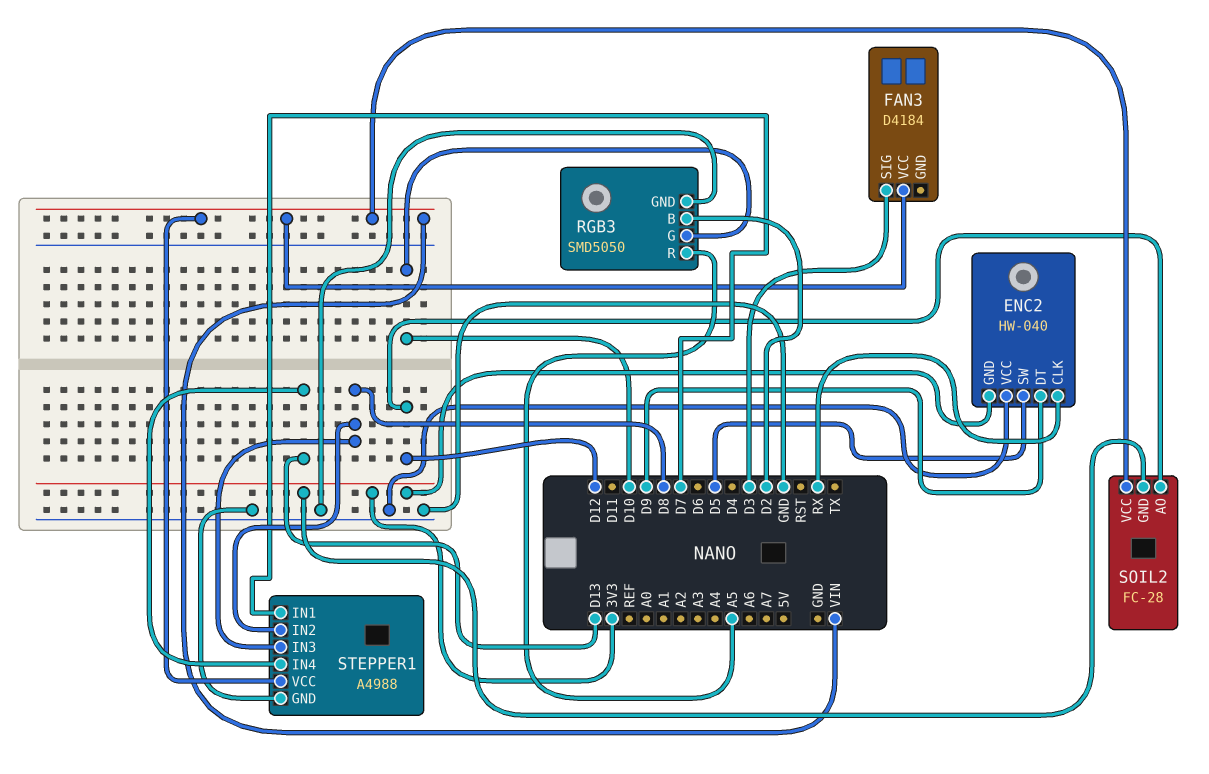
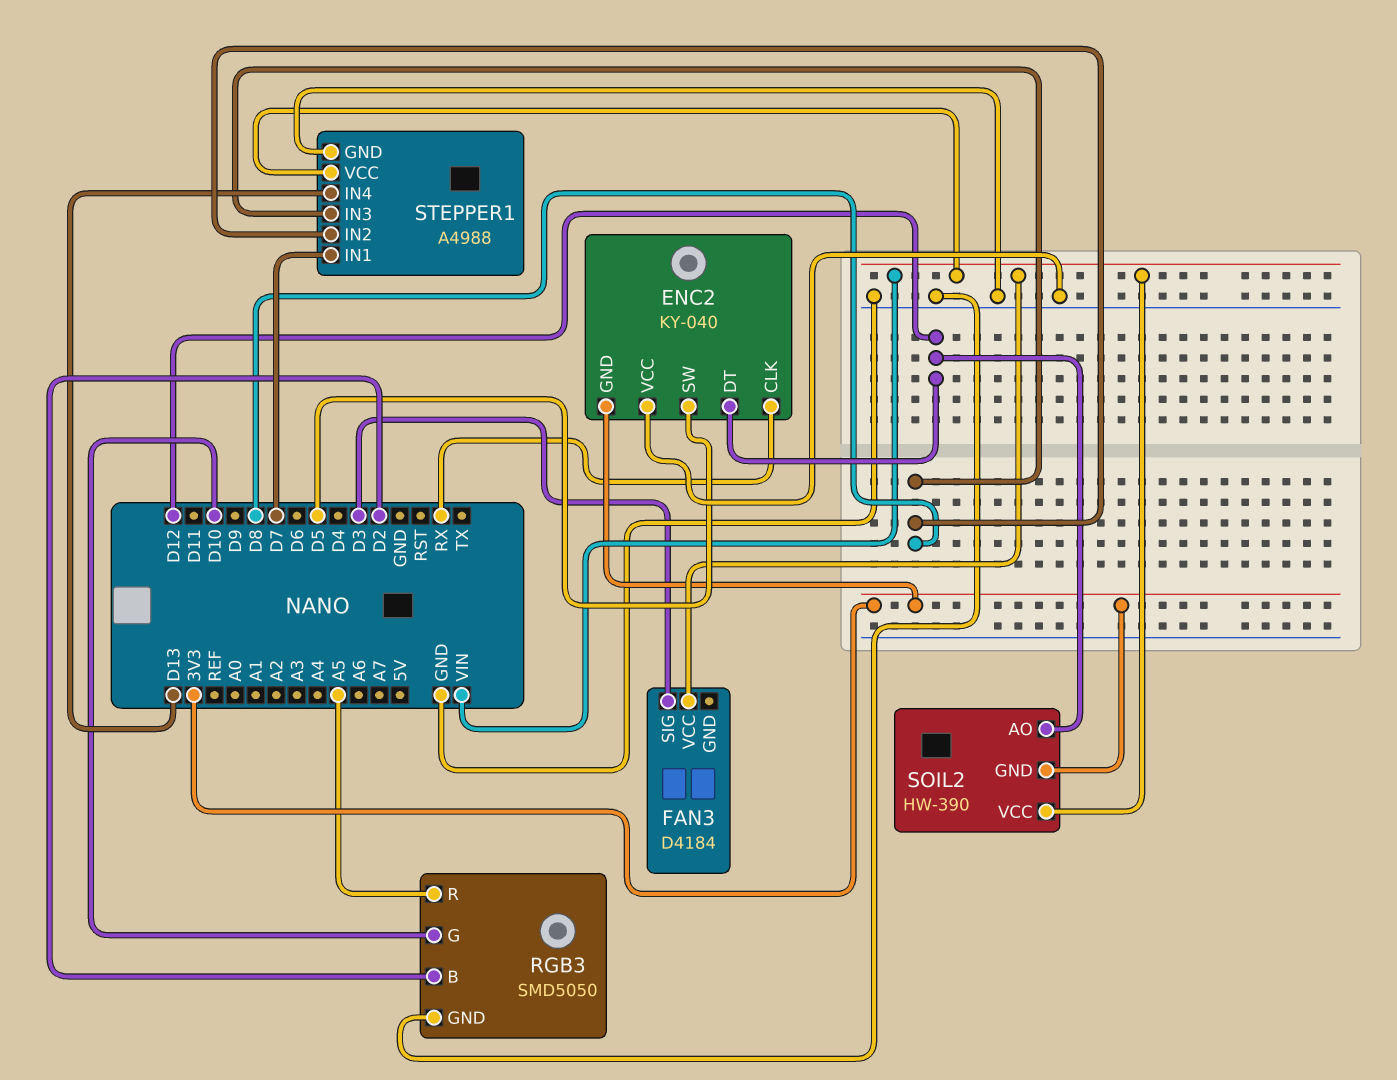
ENC2: HW-040 -> KY-040
ENC2 pin DT: D9 -> D12
SOIL2: FC-28 -> HW-390

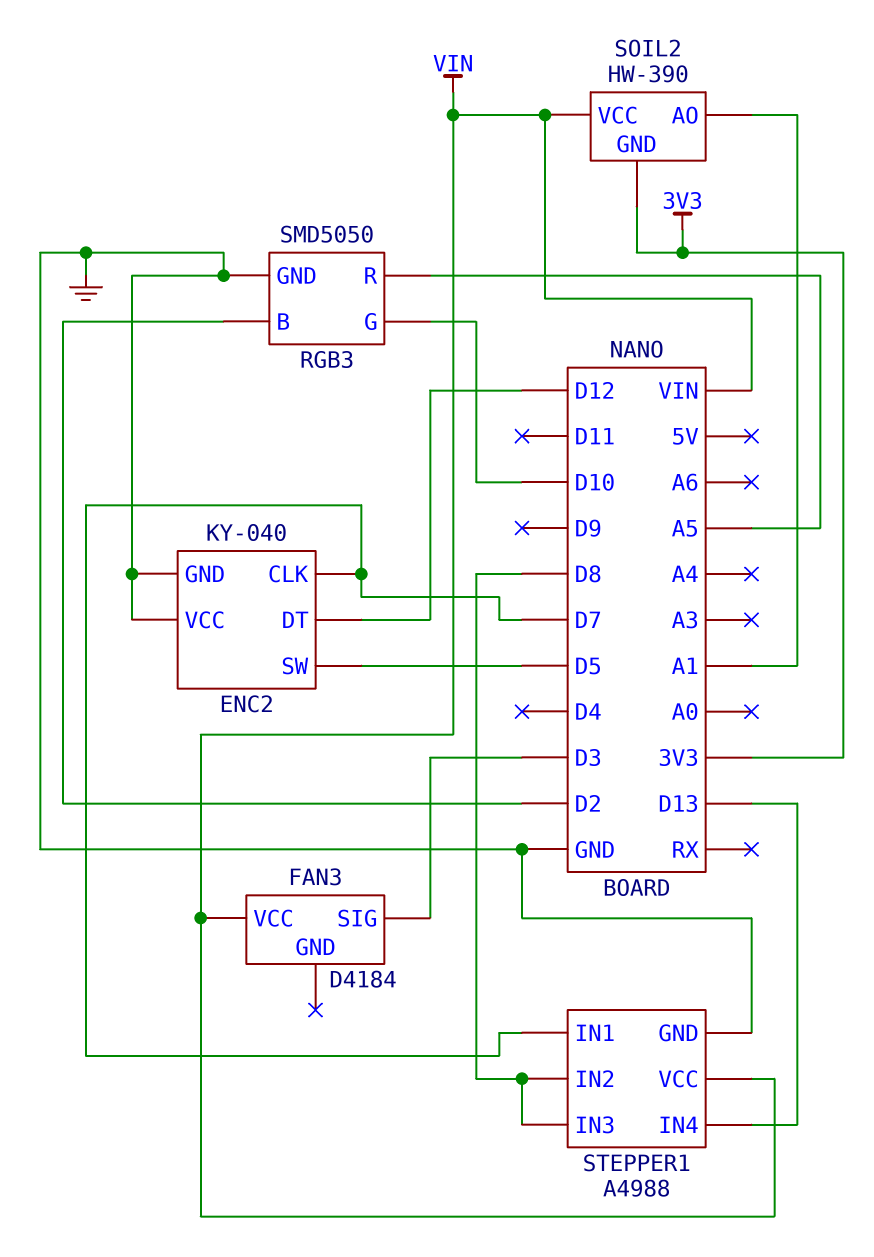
ENC2 pin CLK: RX -> D7
ENC2 pin GND: 3V3 -> GND
SOIL2 pin AO: D12 -> A1

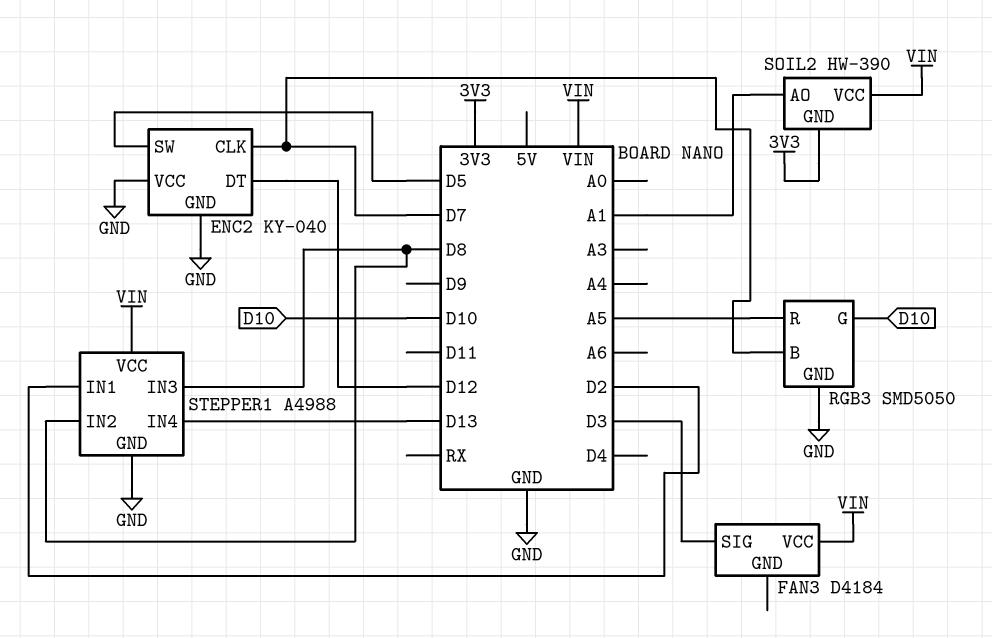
RGB3 pin B: D2 -> D7
STEPPER1 pin IN1: D7 -> D2

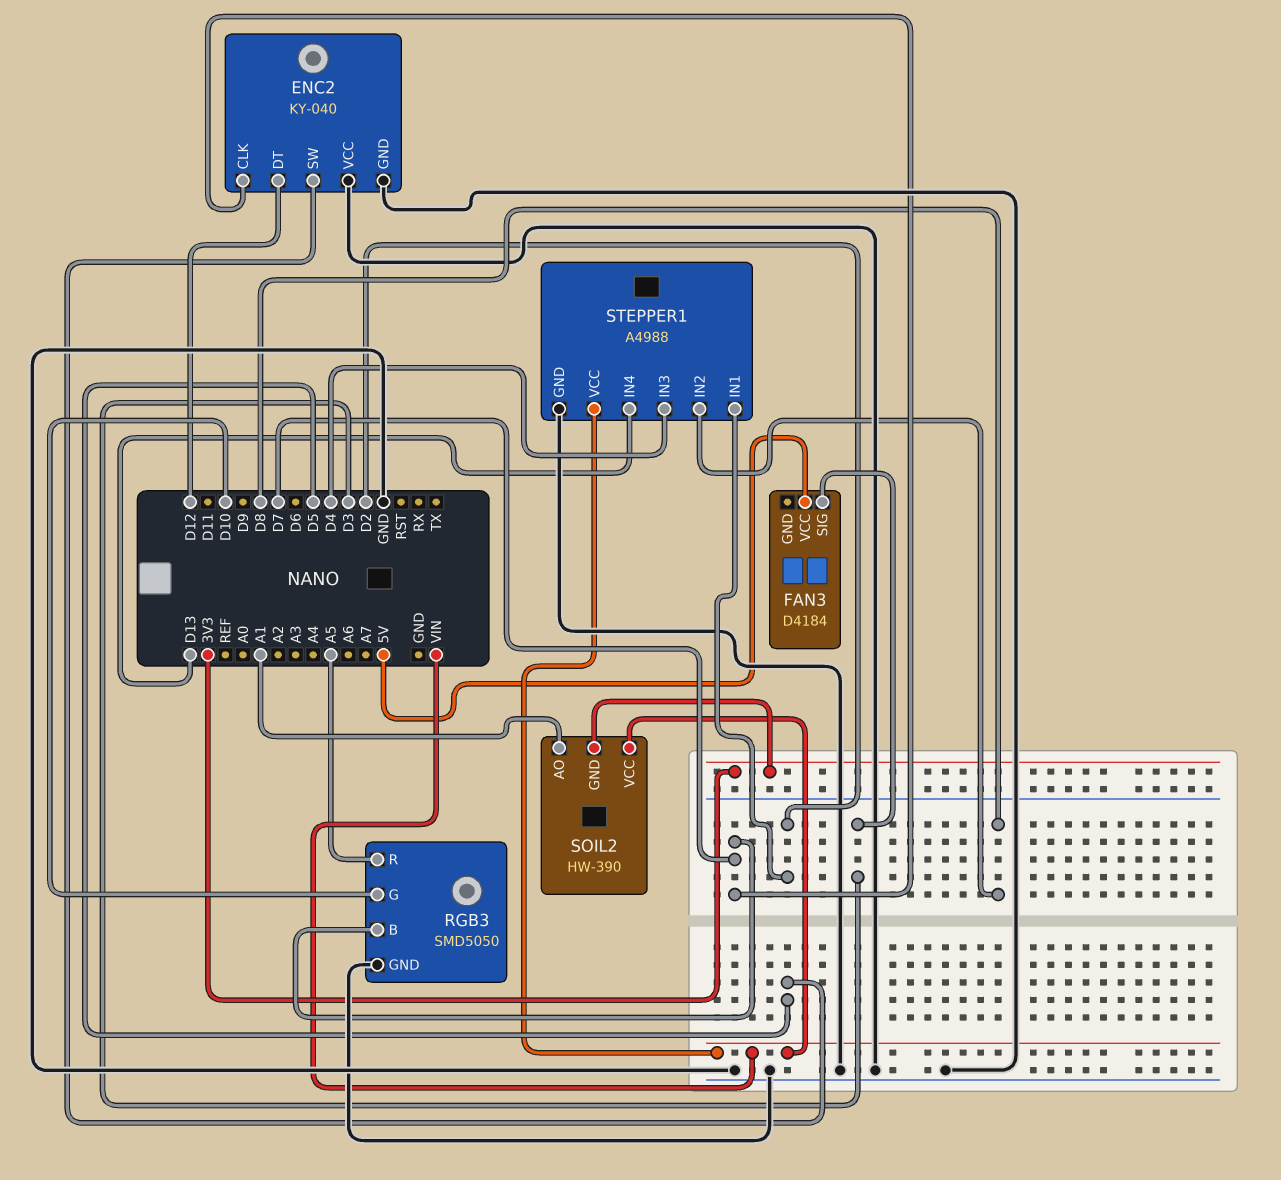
FAN3 pin VCC: VIN -> 5V
STEPPER1 pin IN3: D8 -> D4

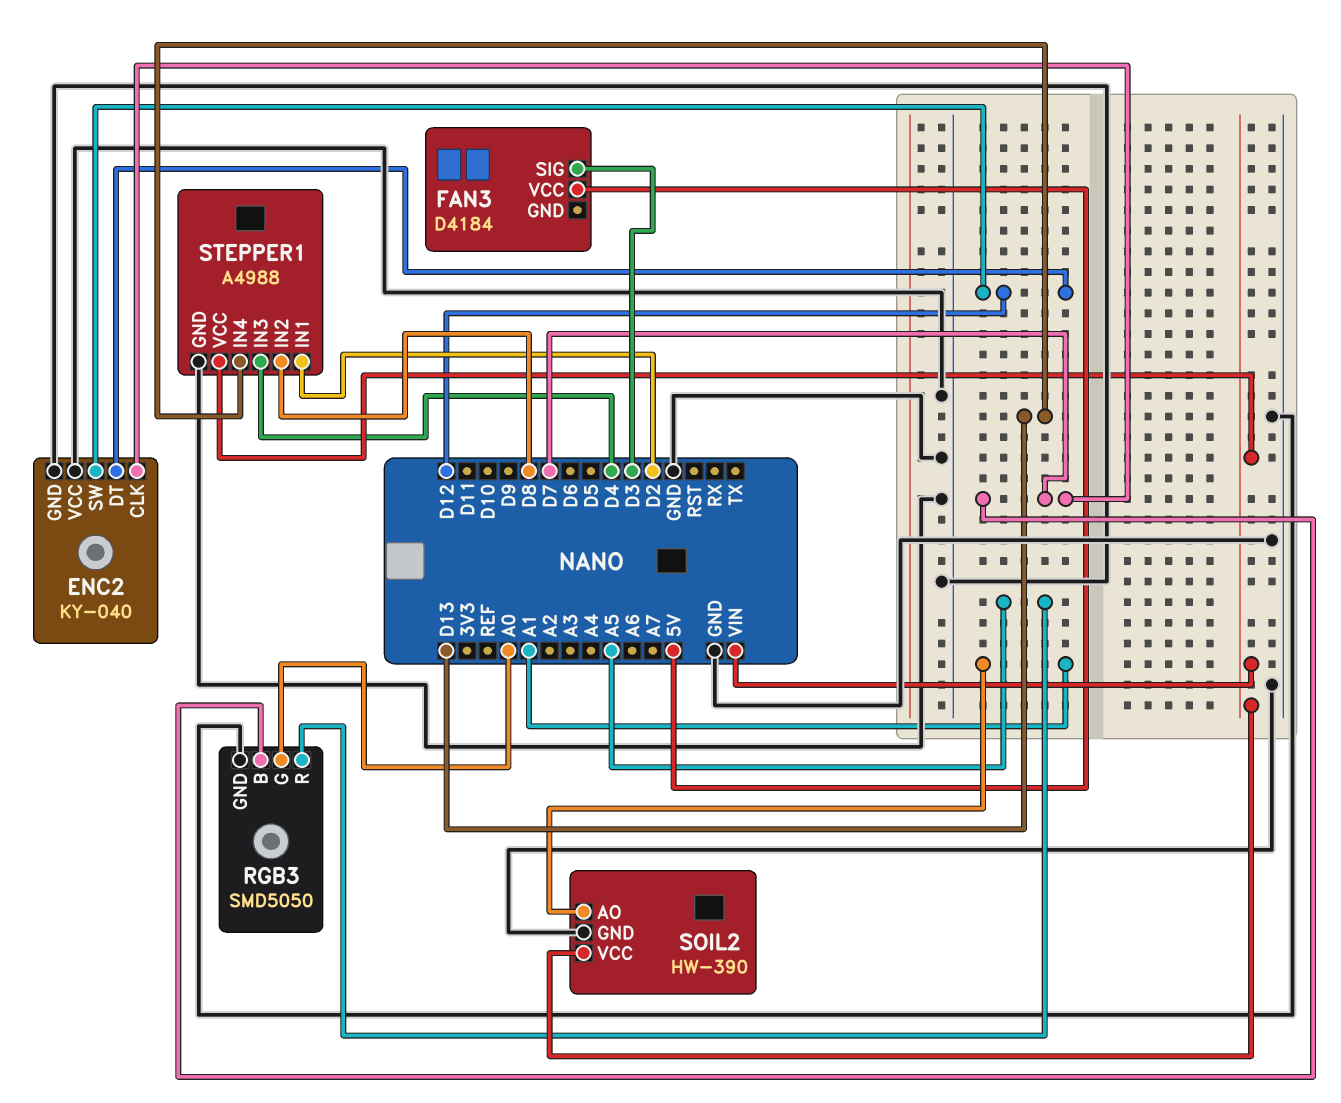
ENC2 pin SW: D5 -> D12
RGB3 pin G: D10 -> A0
SOIL2 pin GND: 3V3 -> GND

